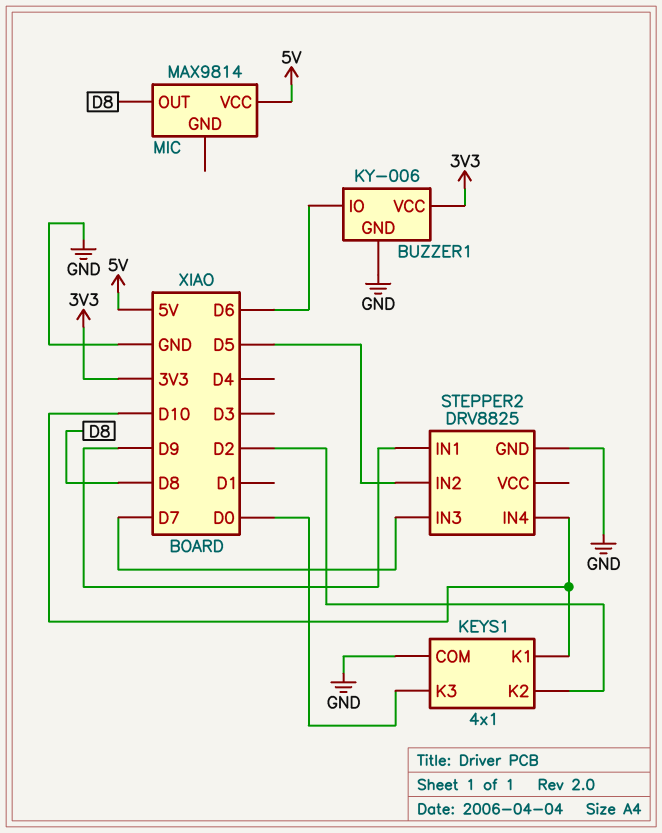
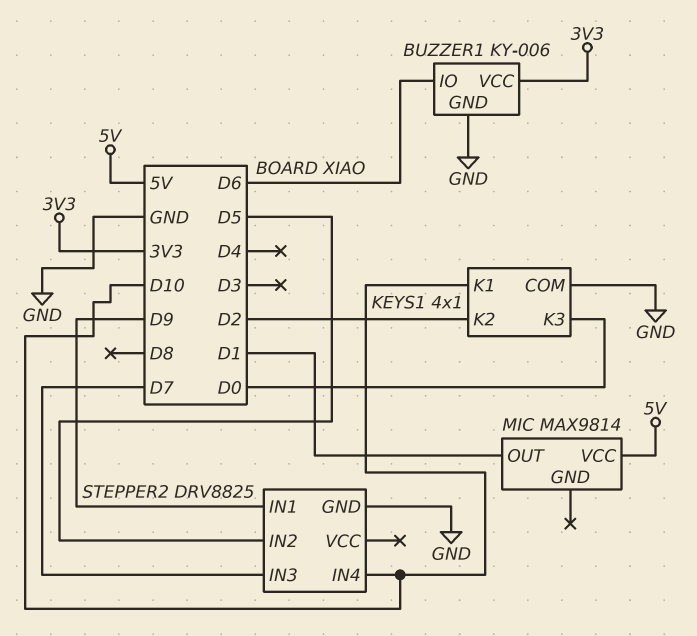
MIC pin OUT: D8 -> D1

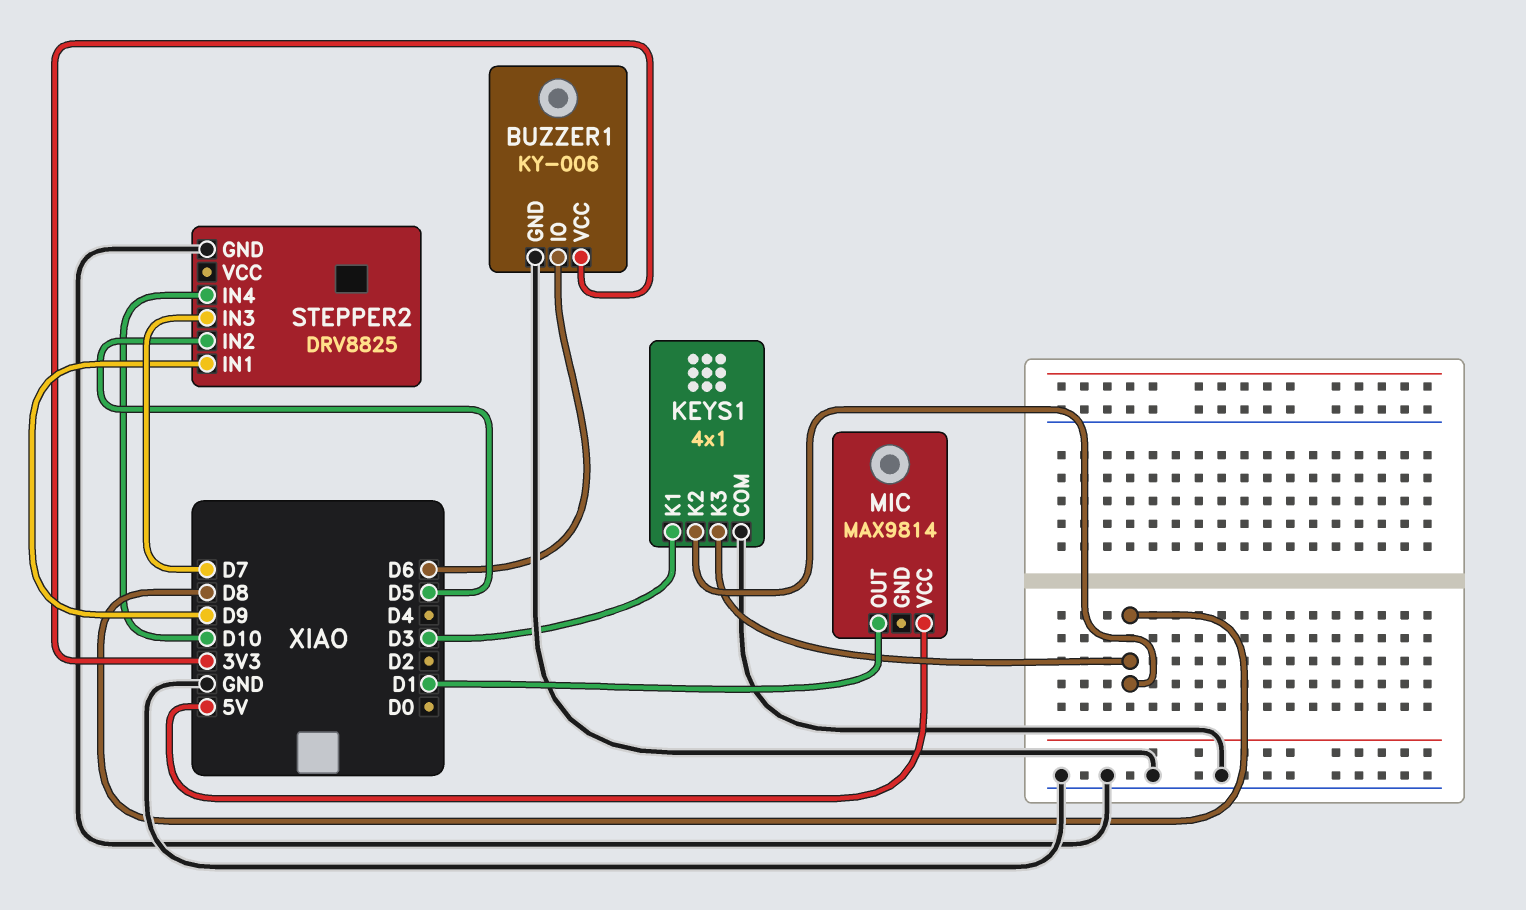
KEYS1 pin K1: D10 -> D3
KEYS1 pin K2: D2 -> D8
KEYS1 pin K3: D0 -> D8

